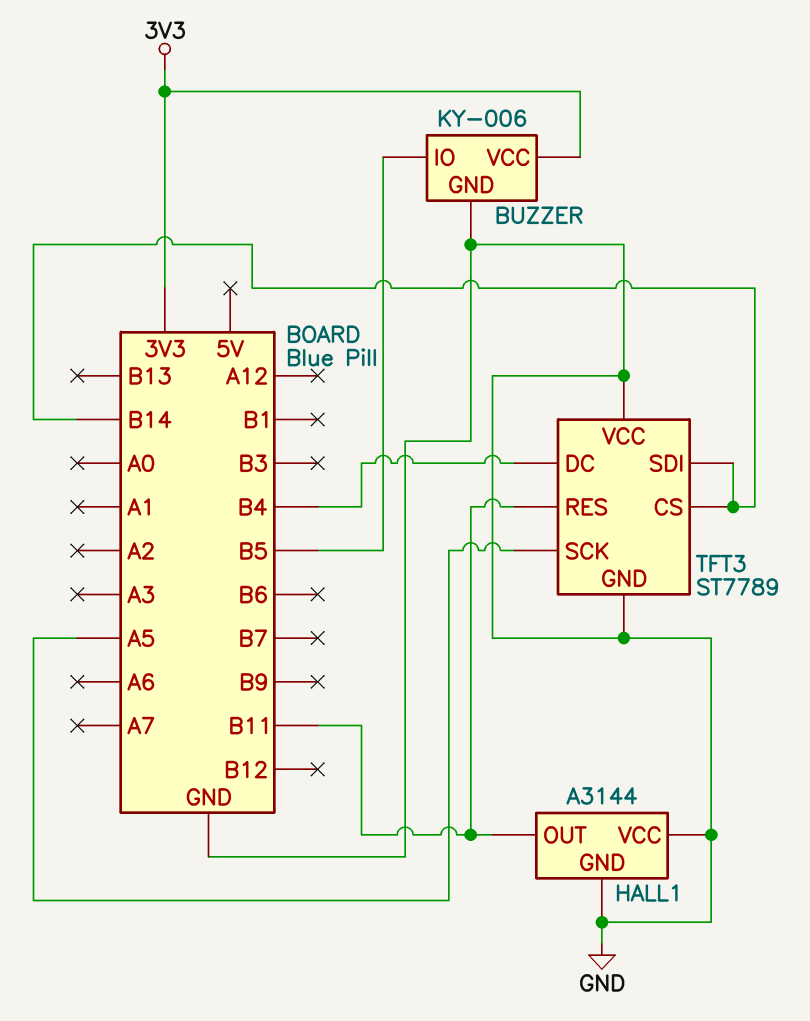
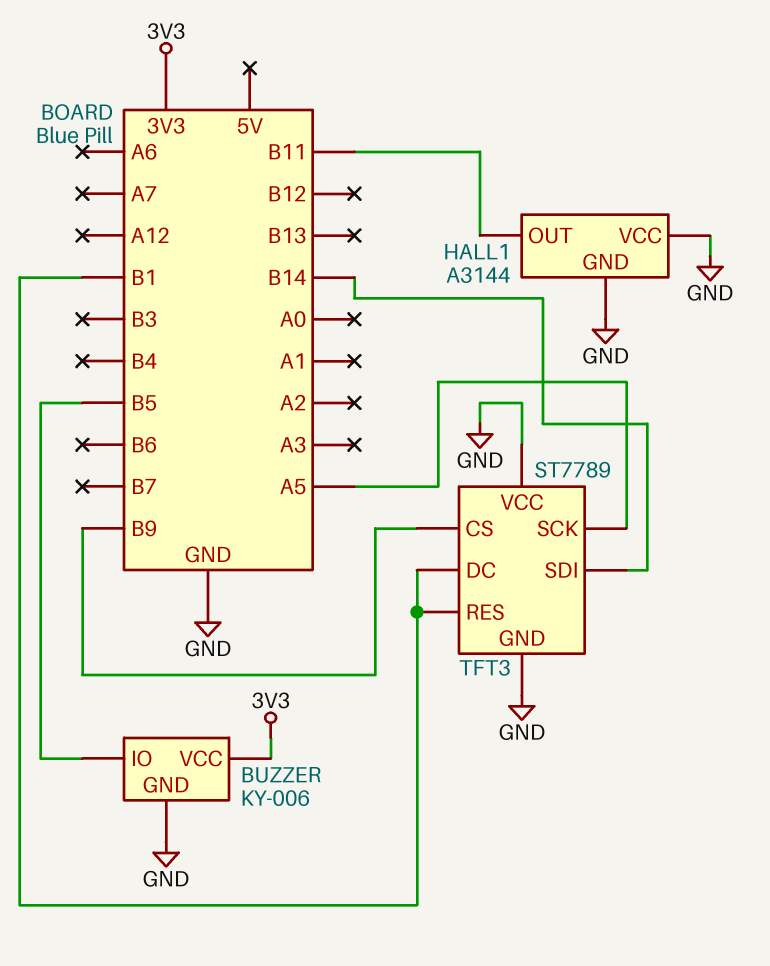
TFT3 pin CS: B14 -> B9
TFT3 pin DC: B4 -> B1
TFT3 pin RES: B11 -> B1

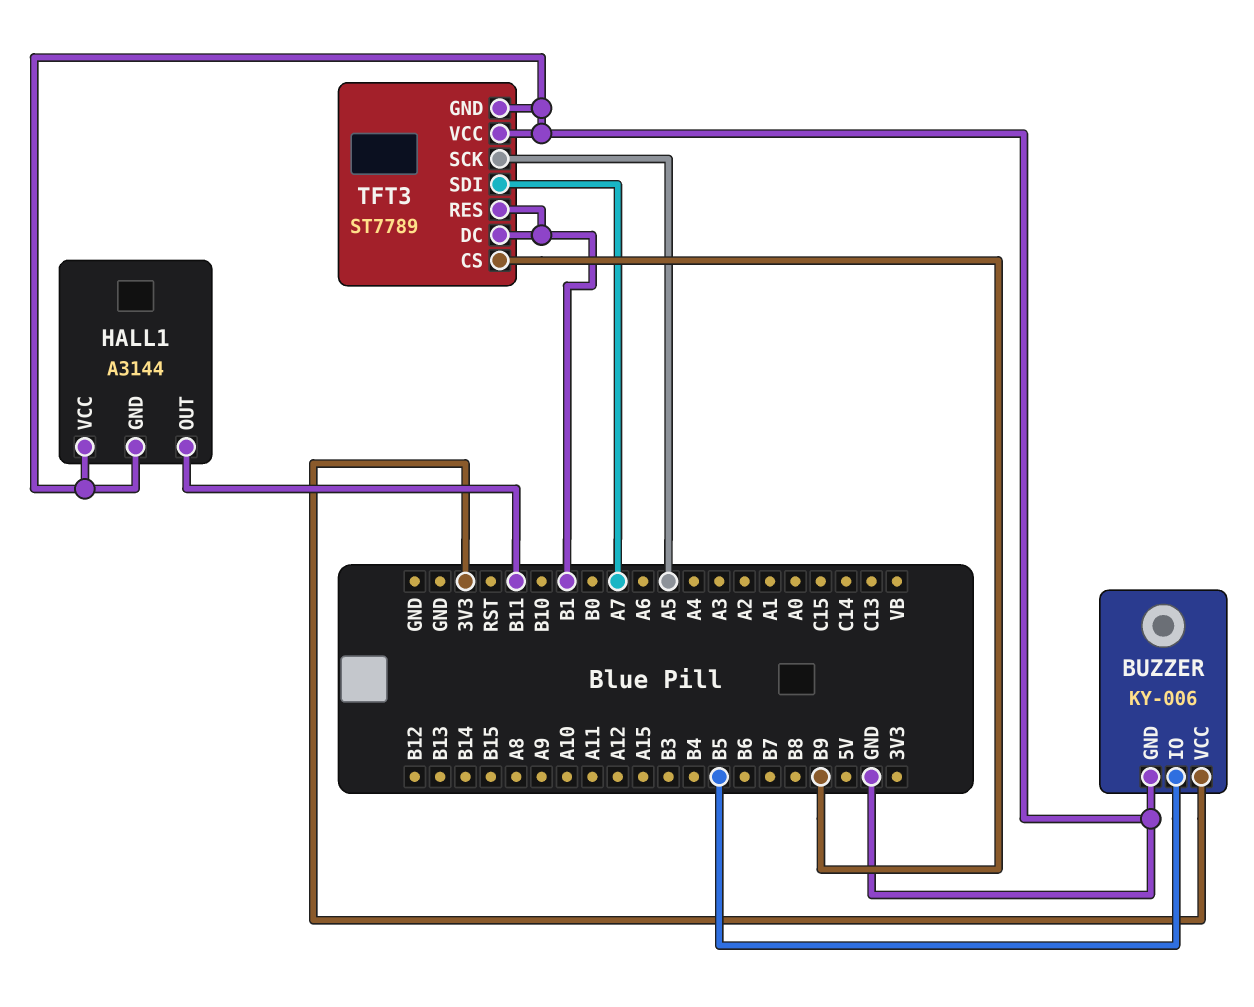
TFT3 pin SDI: B14 -> A7

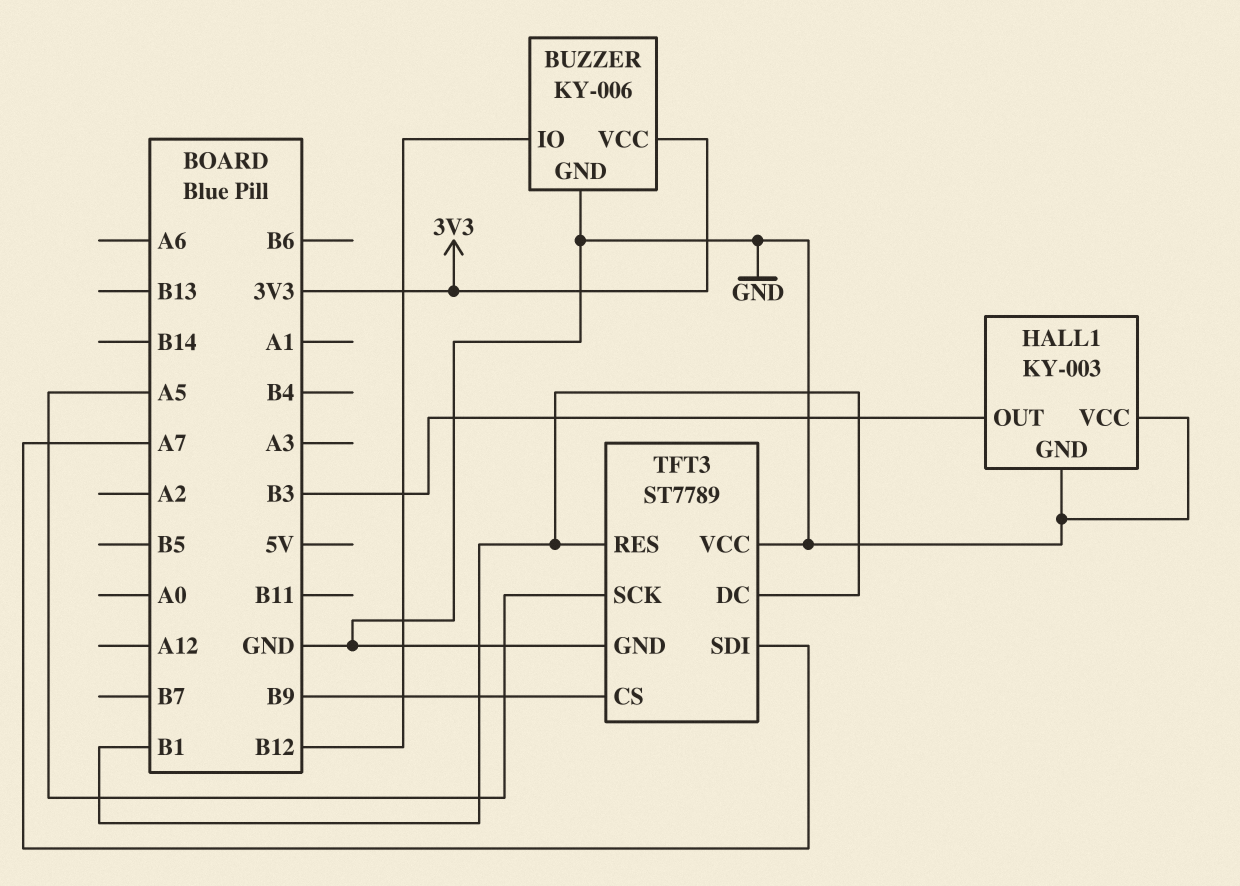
BUZZER pin IO: B5 -> B12
HALL1: A3144 -> KY-003
HALL1 pin OUT: B11 -> B3

